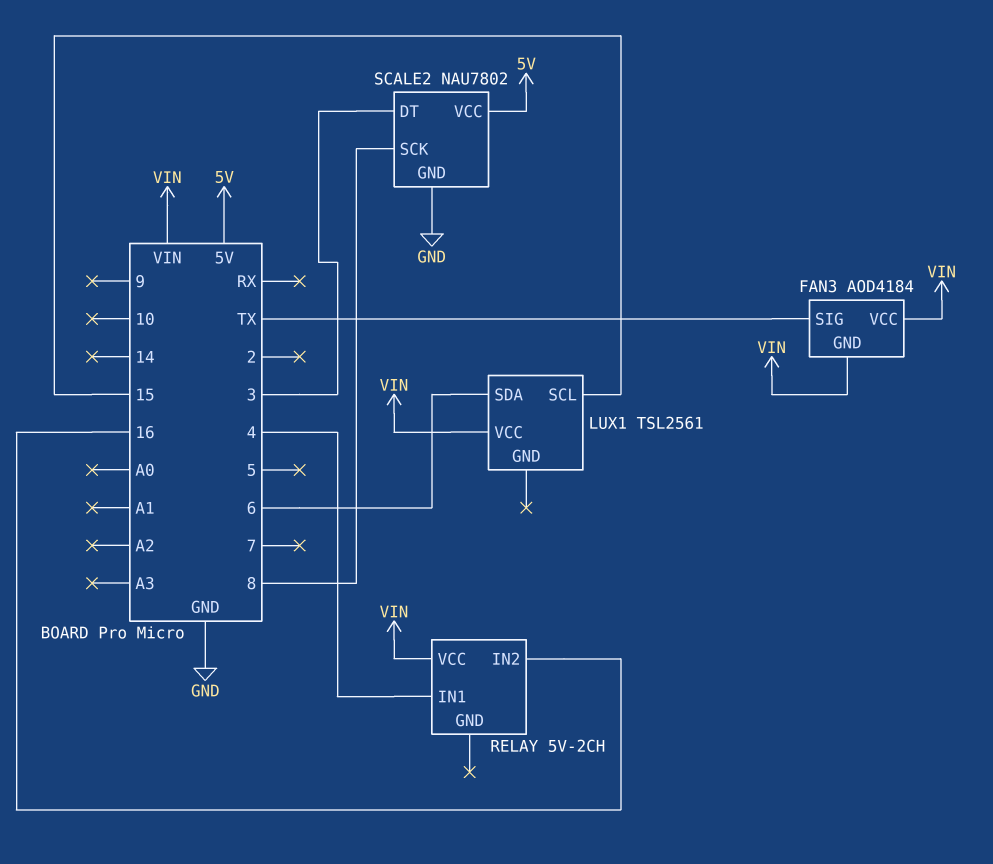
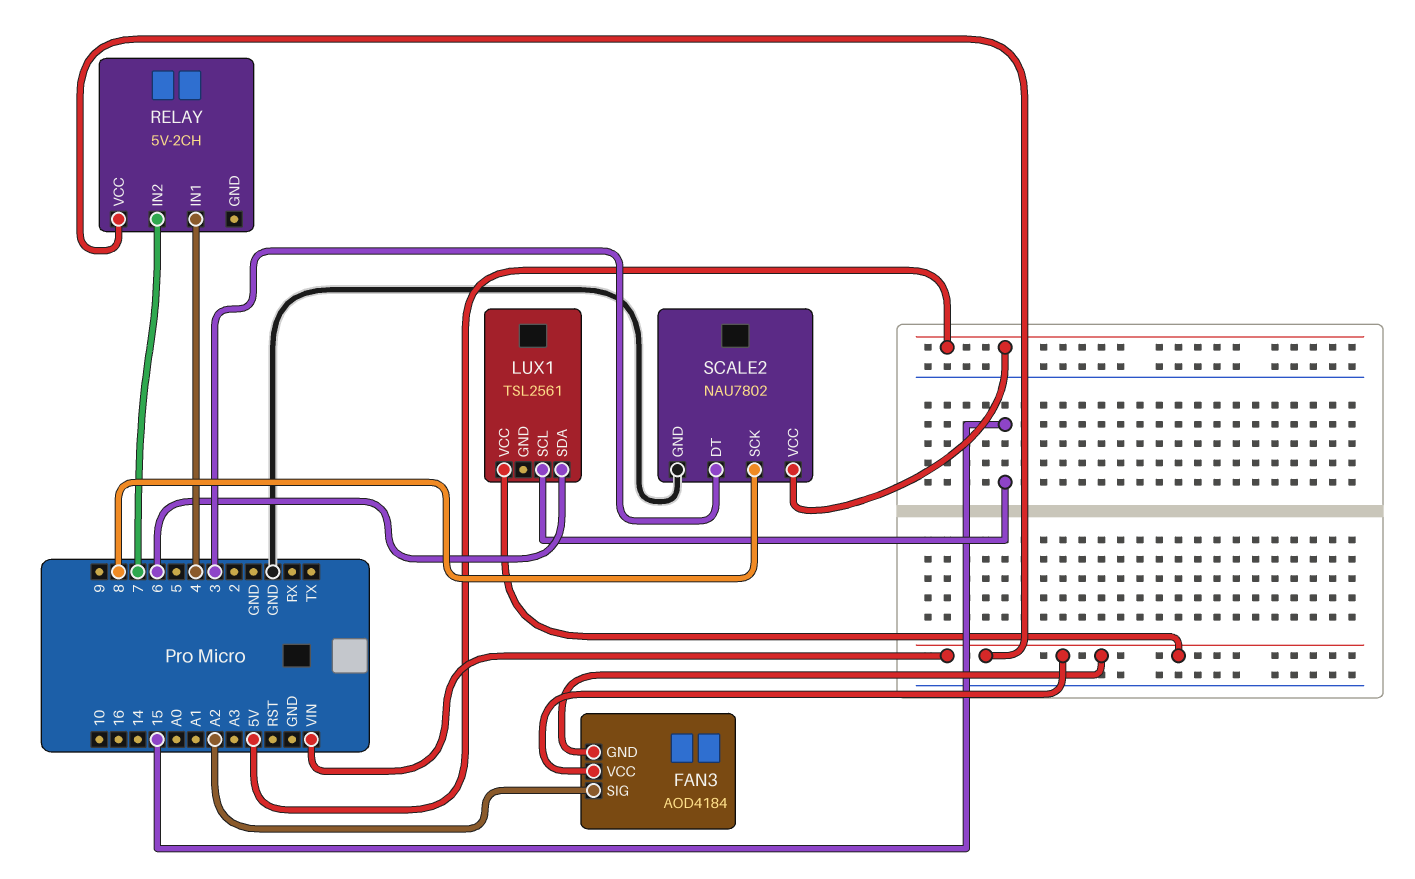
FAN3 pin SIG: TX -> A2
RELAY pin IN2: 16 -> 7

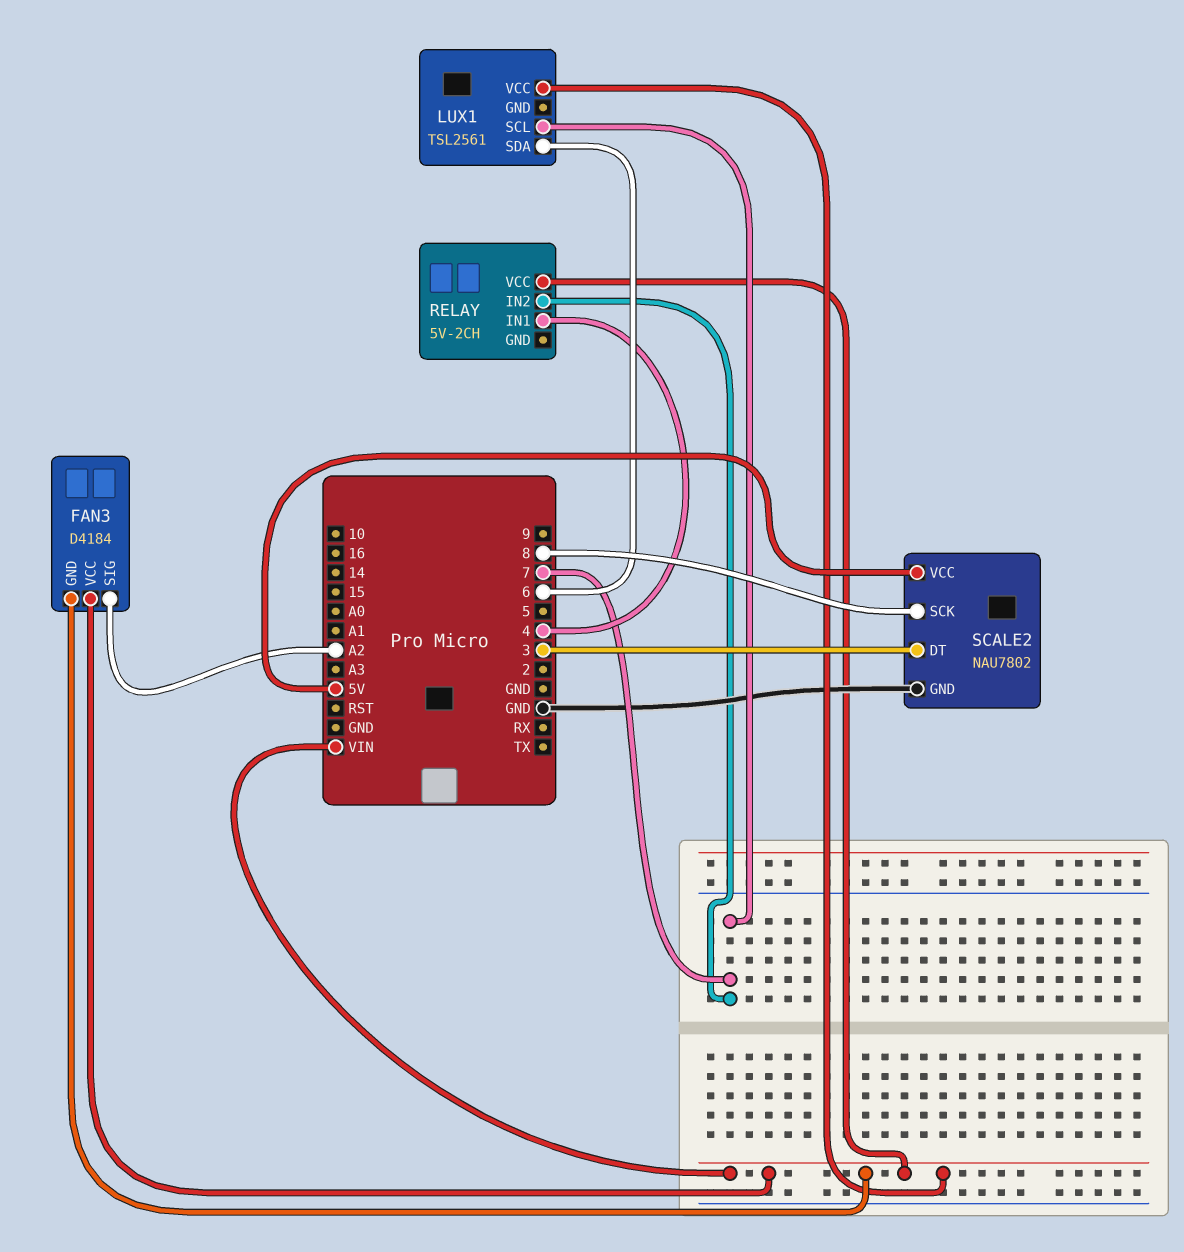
FAN3: AOD4184 -> D4184
LUX1 pin SCL: 15 -> 7

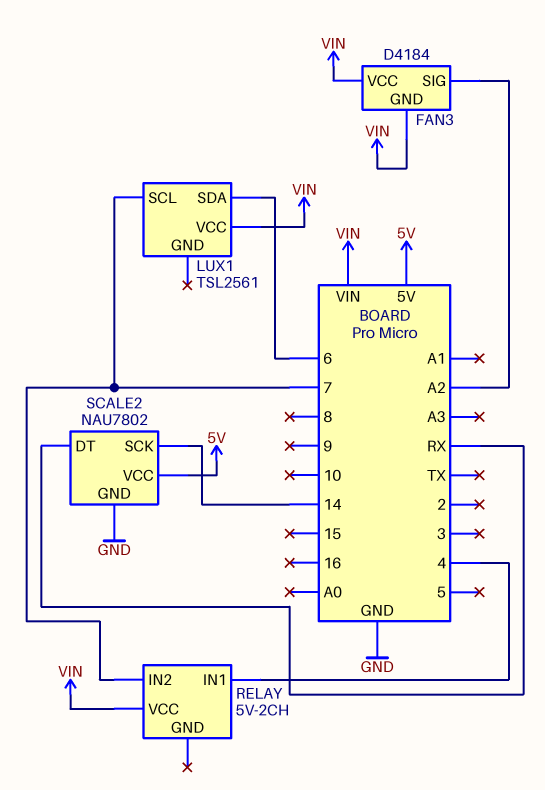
SCALE2 pin DT: 3 -> RX
SCALE2 pin SCK: 8 -> 14

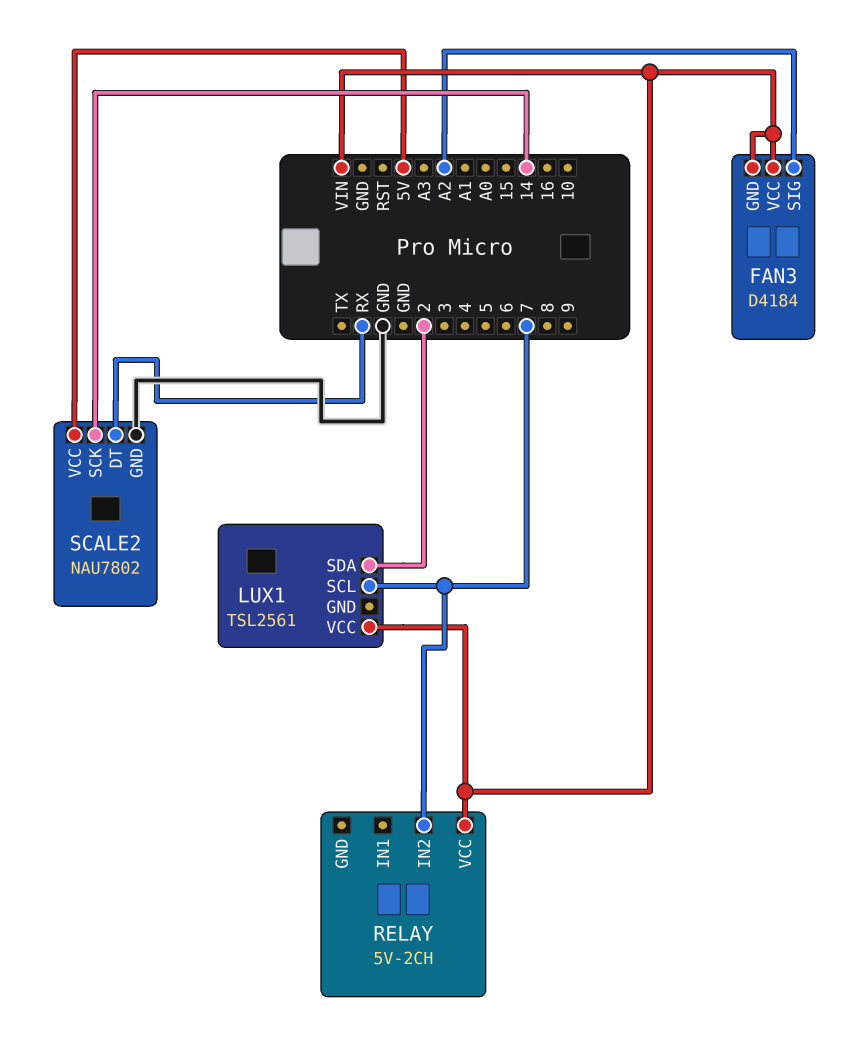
LUX1 pin SDA: 6 -> 2
RELAY pin IN1: 4 -> none

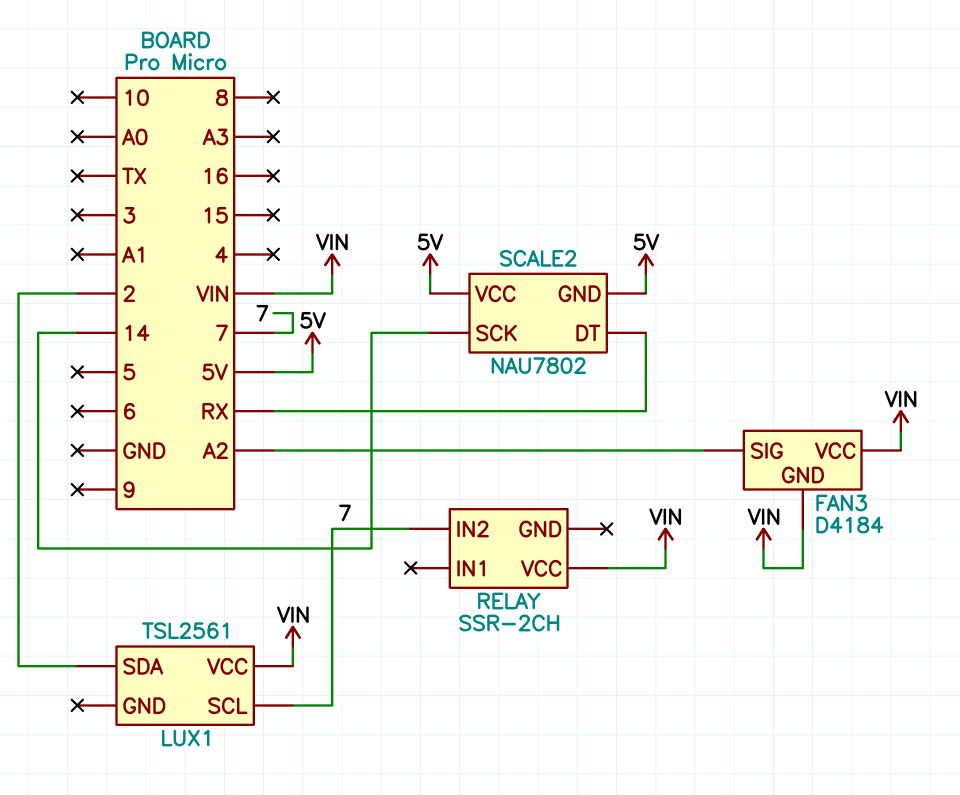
RELAY: 5V-2CH -> SSR-2CH
SCALE2 pin GND: GND -> 5V

